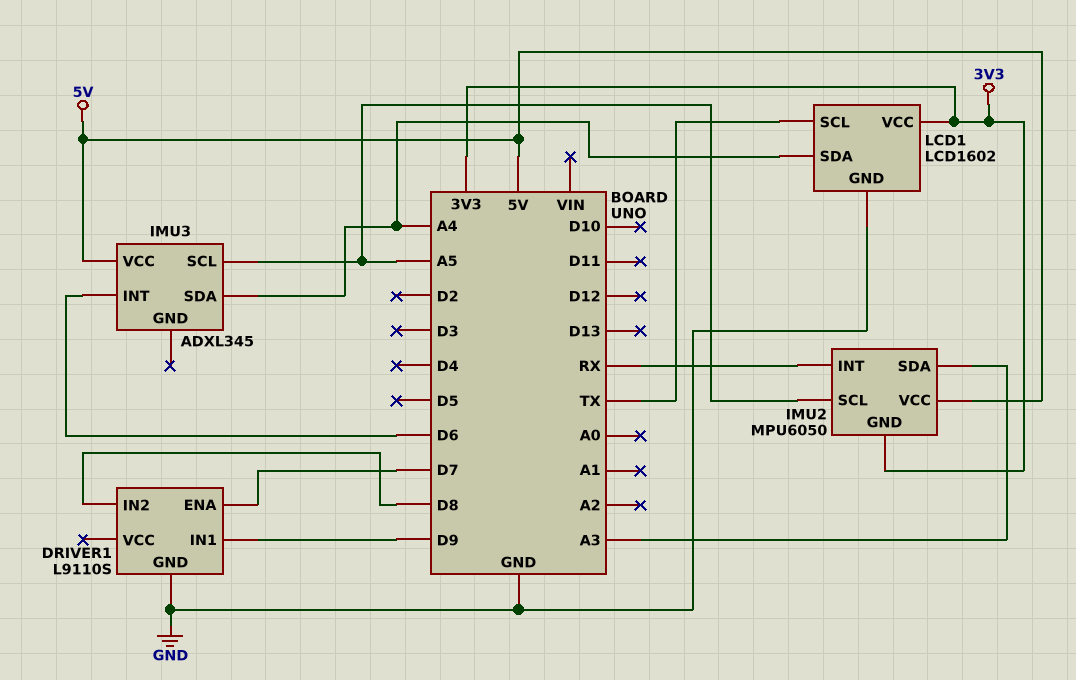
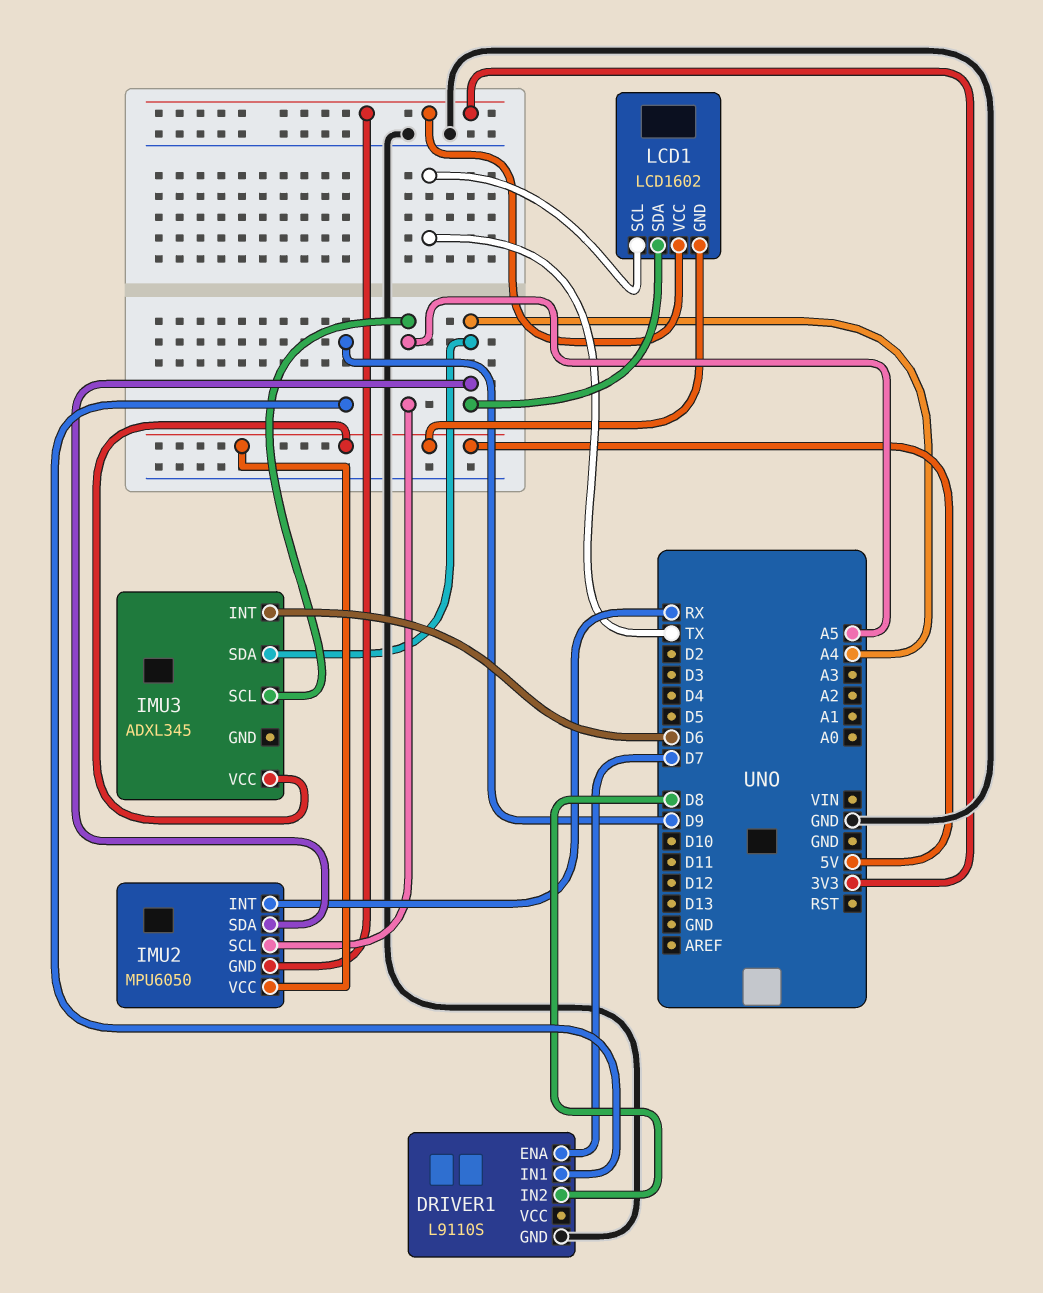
IMU2 pin SDA: A3 -> A4
LCD1 pin GND: GND -> 5V

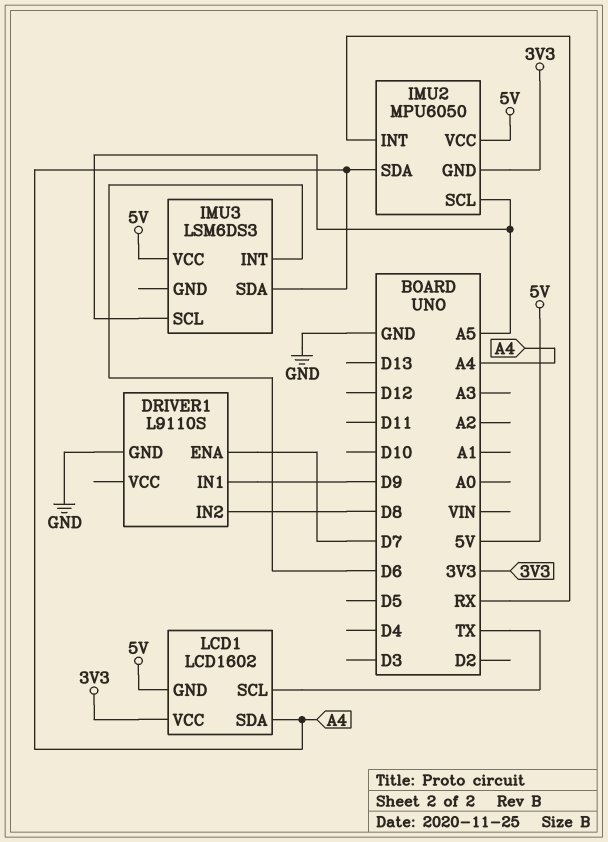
IMU3: ADXL345 -> LSM6DS3

